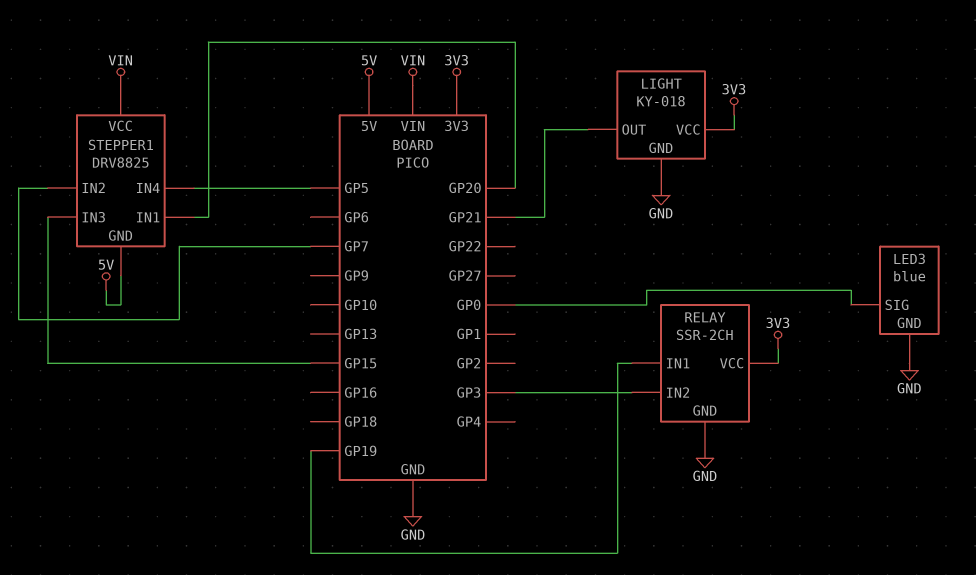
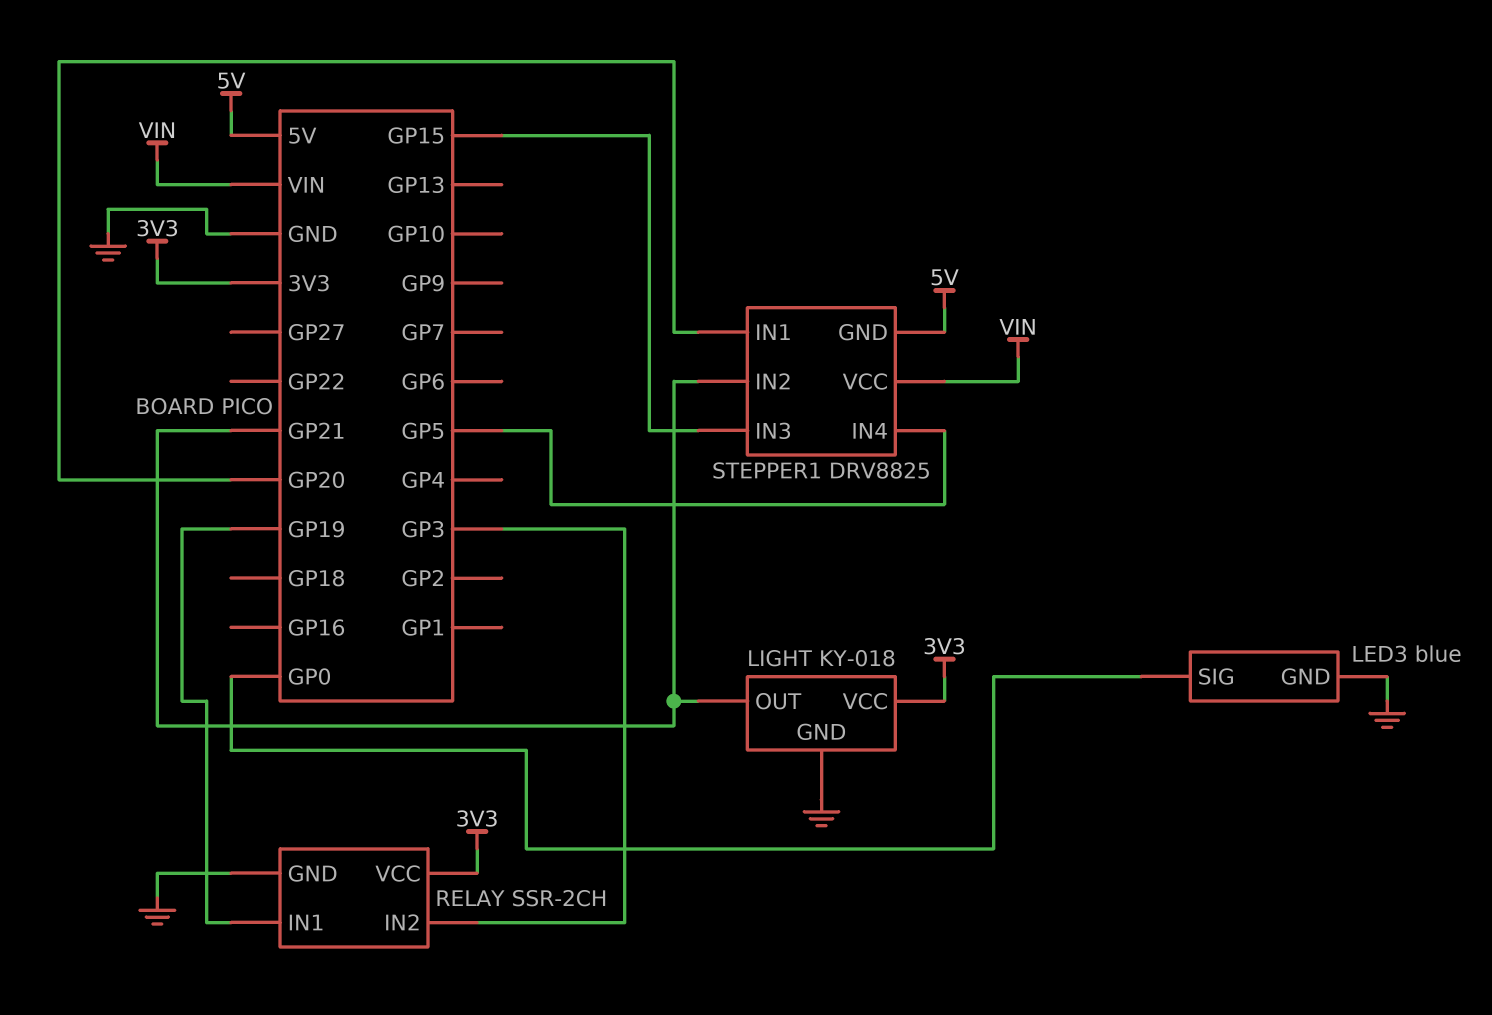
STEPPER1 pin IN2: GP7 -> GP21

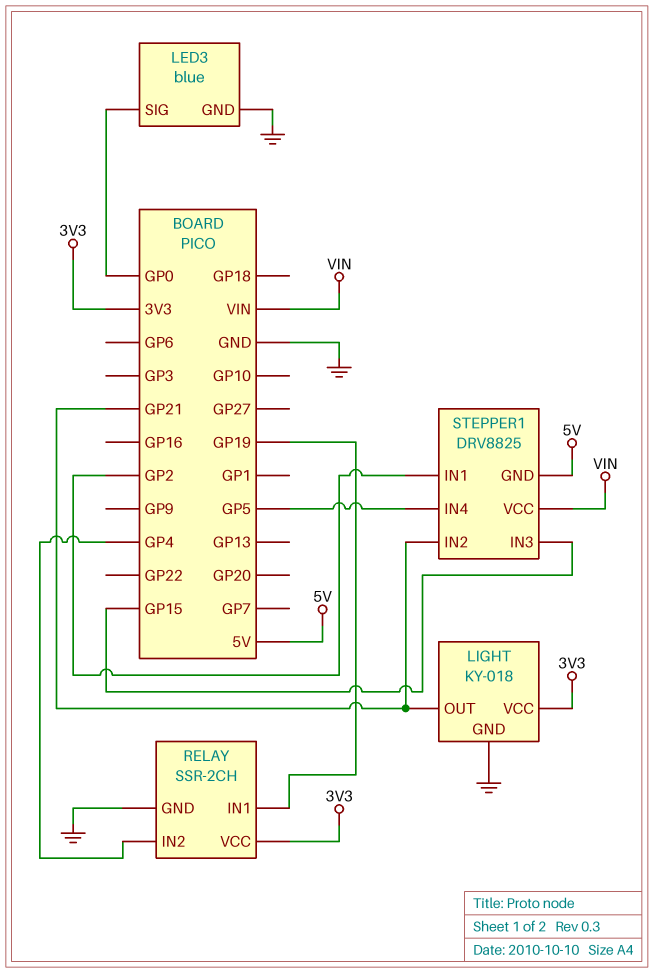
RELAY pin IN2: GP3 -> GP4
STEPPER1 pin IN1: GP20 -> GP2

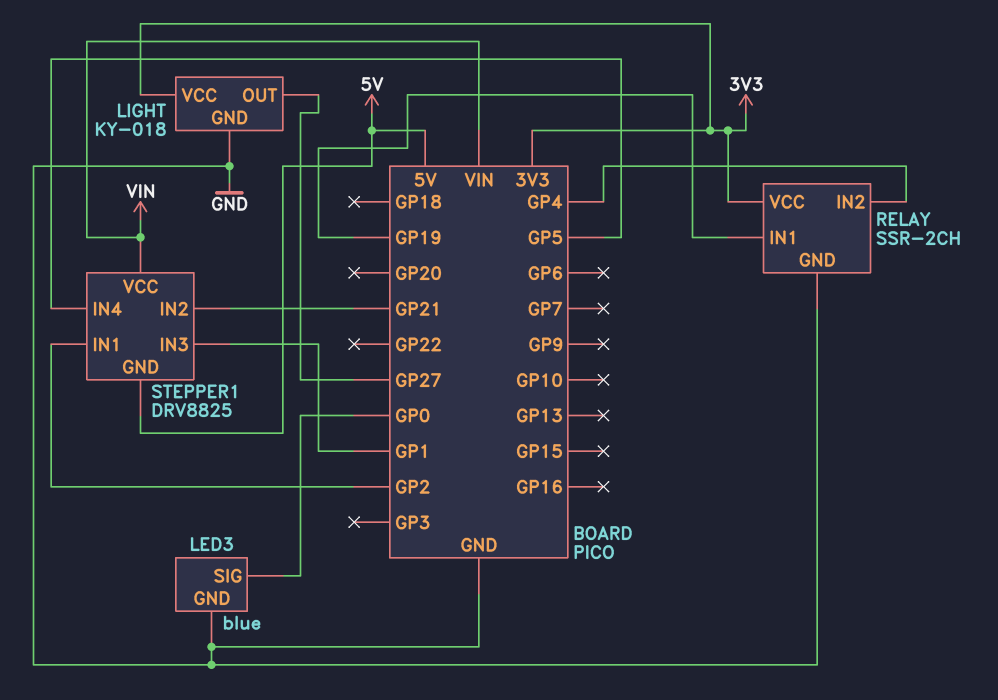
LIGHT pin OUT: GP21 -> GP27
STEPPER1 pin IN3: GP15 -> GP1

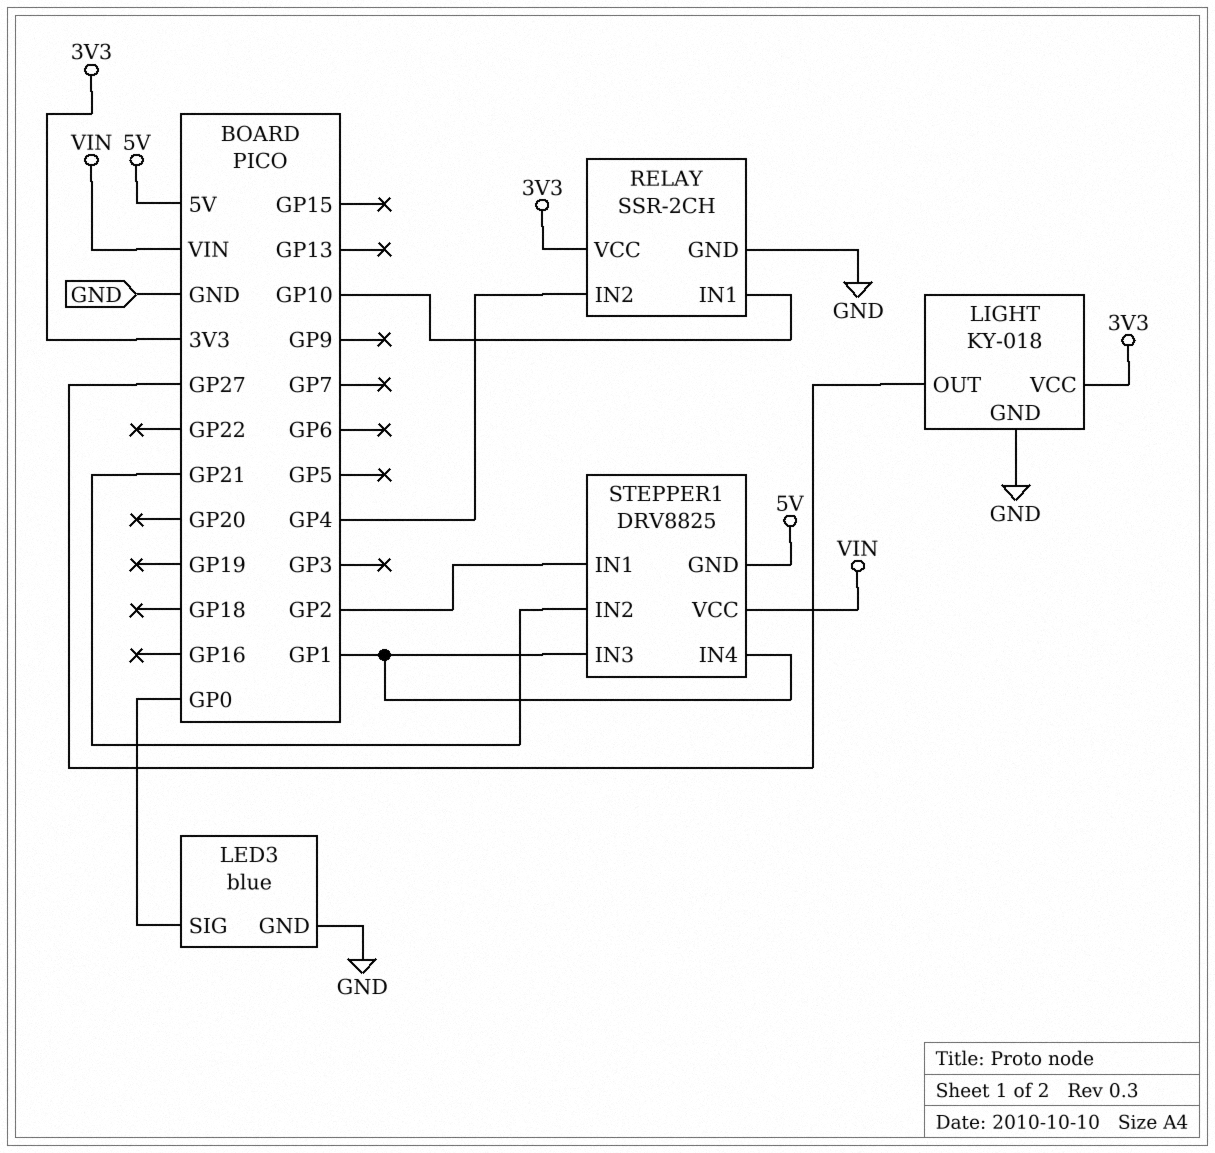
RELAY pin IN1: GP19 -> GP10
STEPPER1 pin IN4: GP5 -> GP1

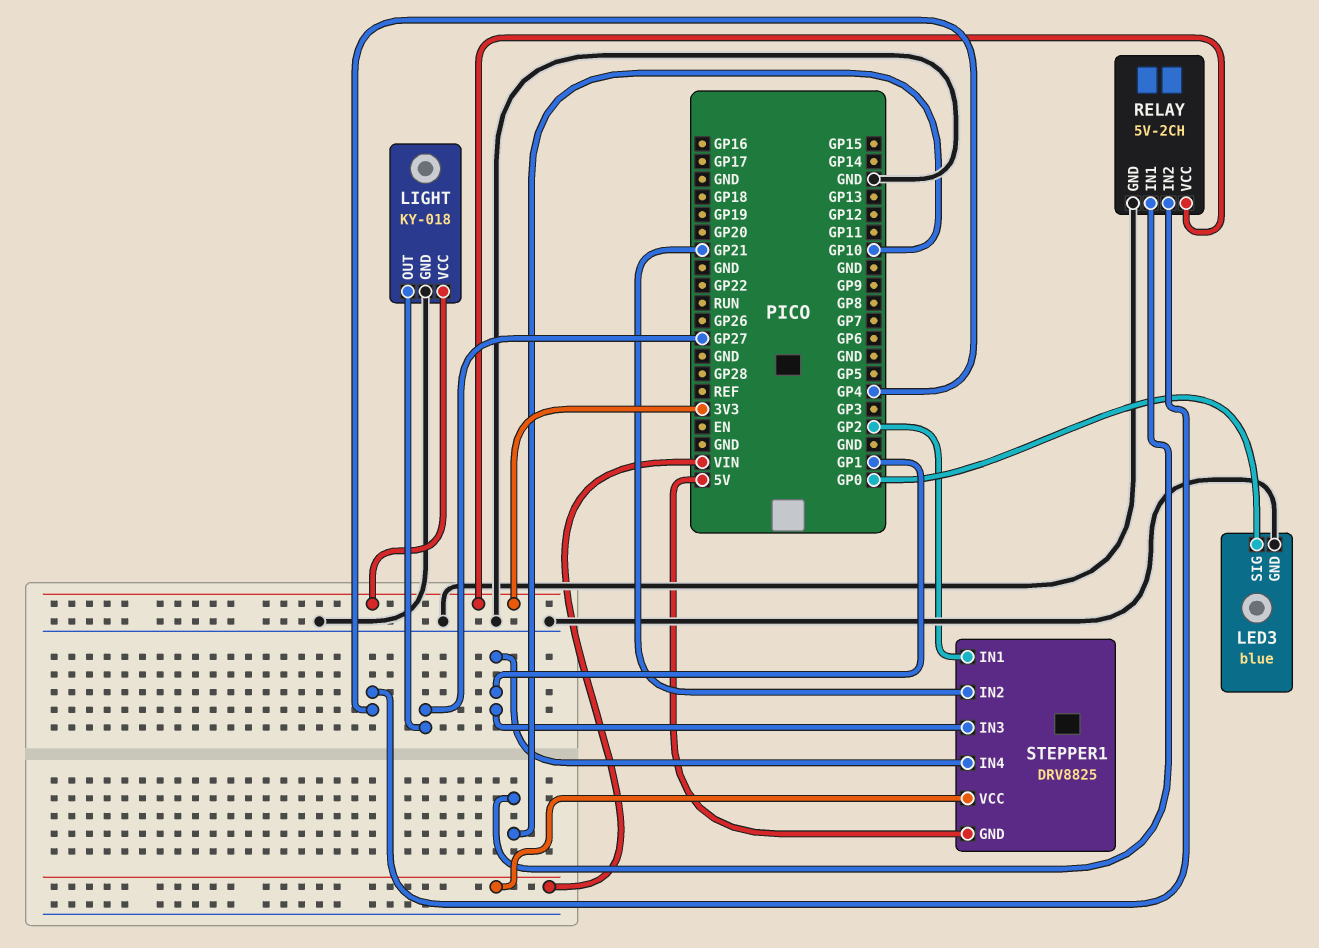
RELAY: SSR-2CH -> 5V-2CH

